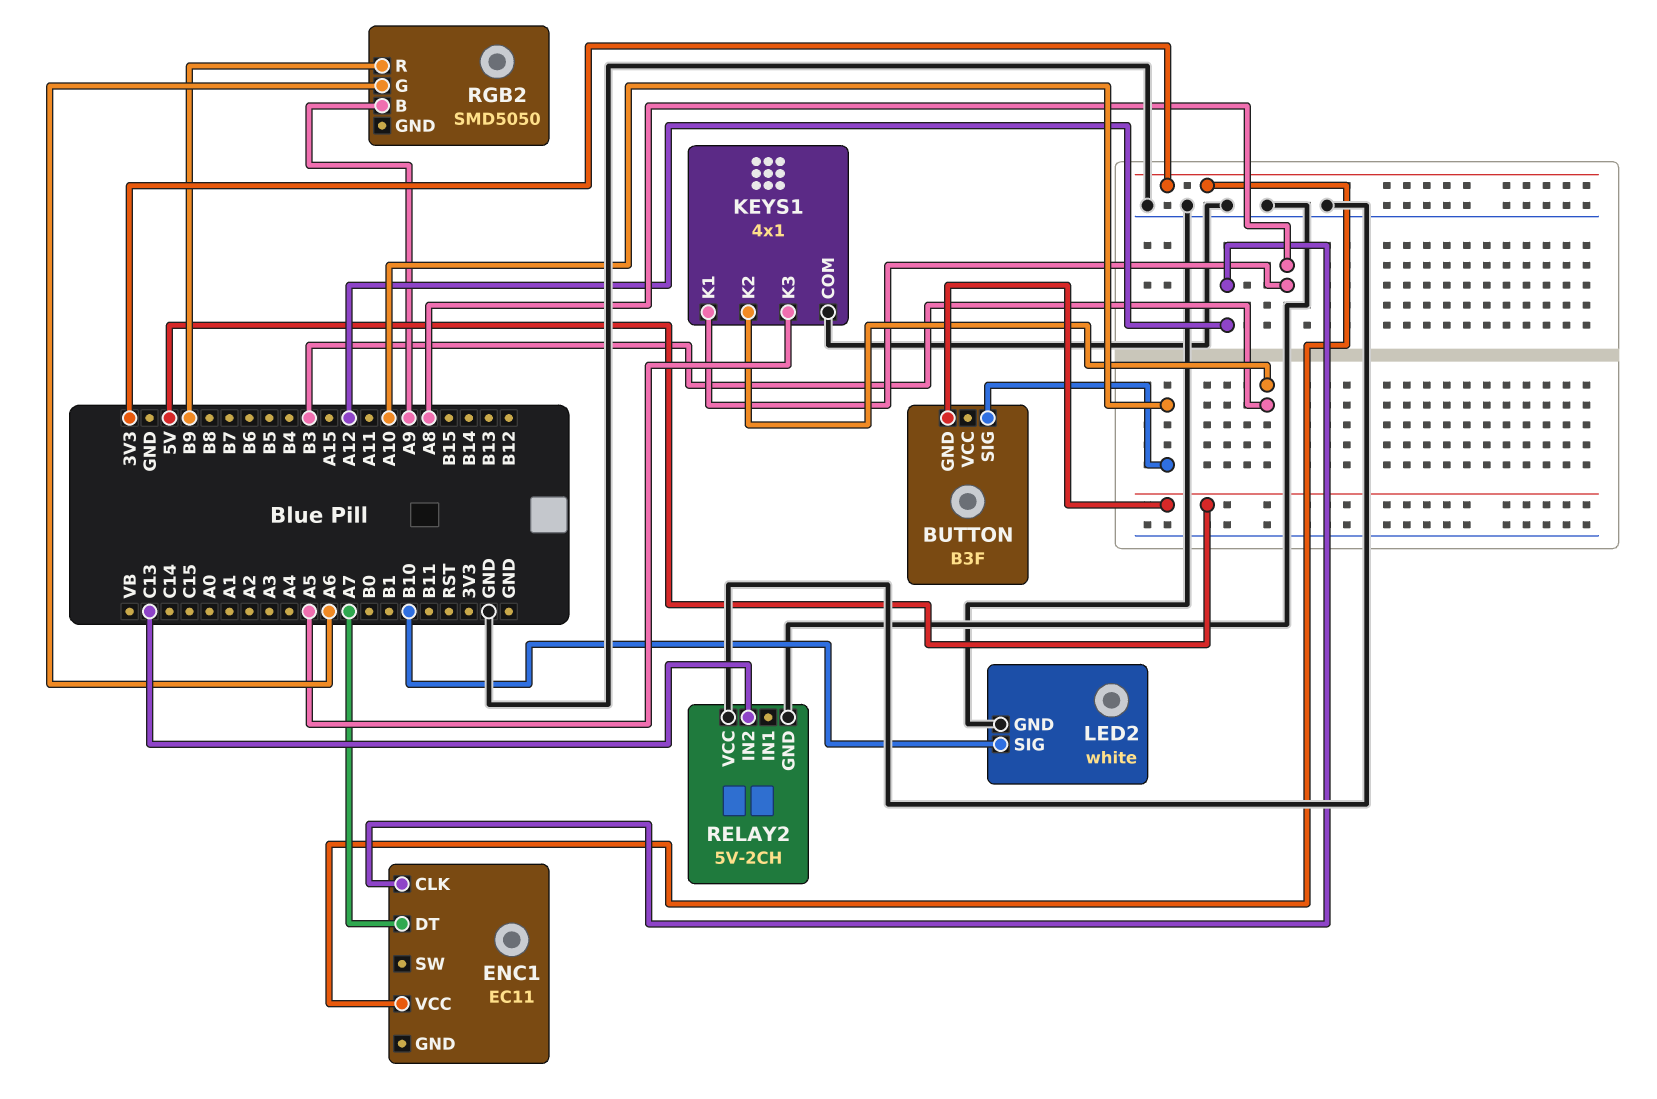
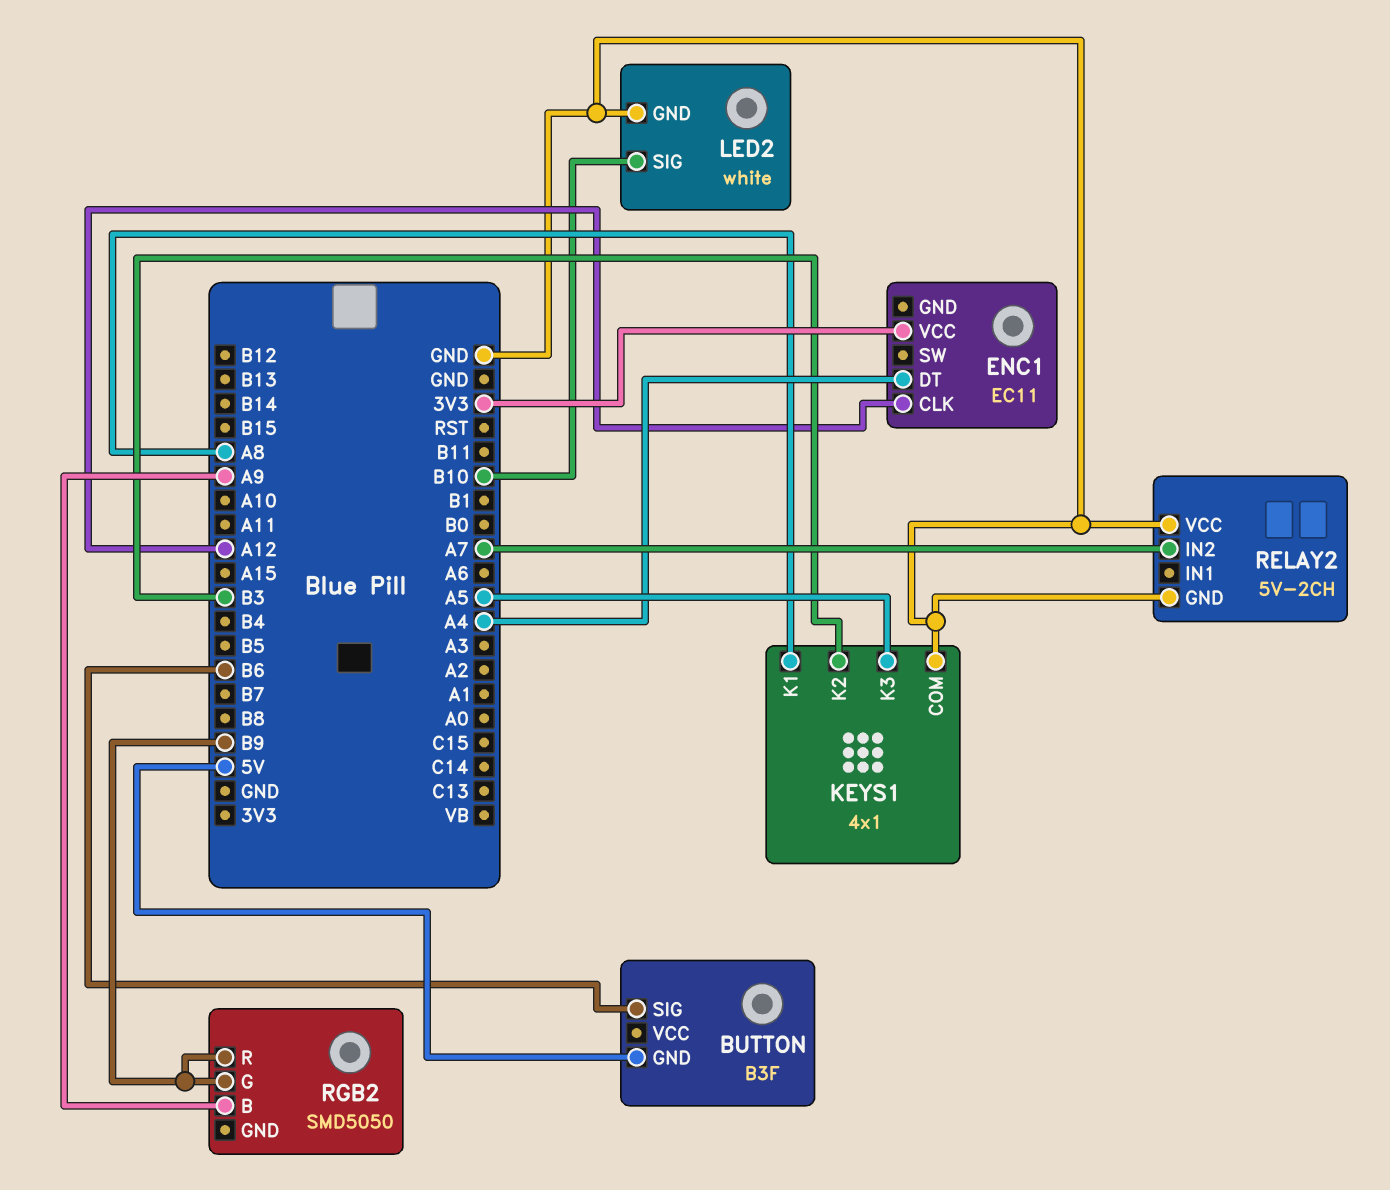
BUTTON pin SIG: A10 -> B6
ENC1 pin DT: A7 -> A4
RELAY2 pin IN2: C13 -> A7
RGB2 pin G: A6 -> B9

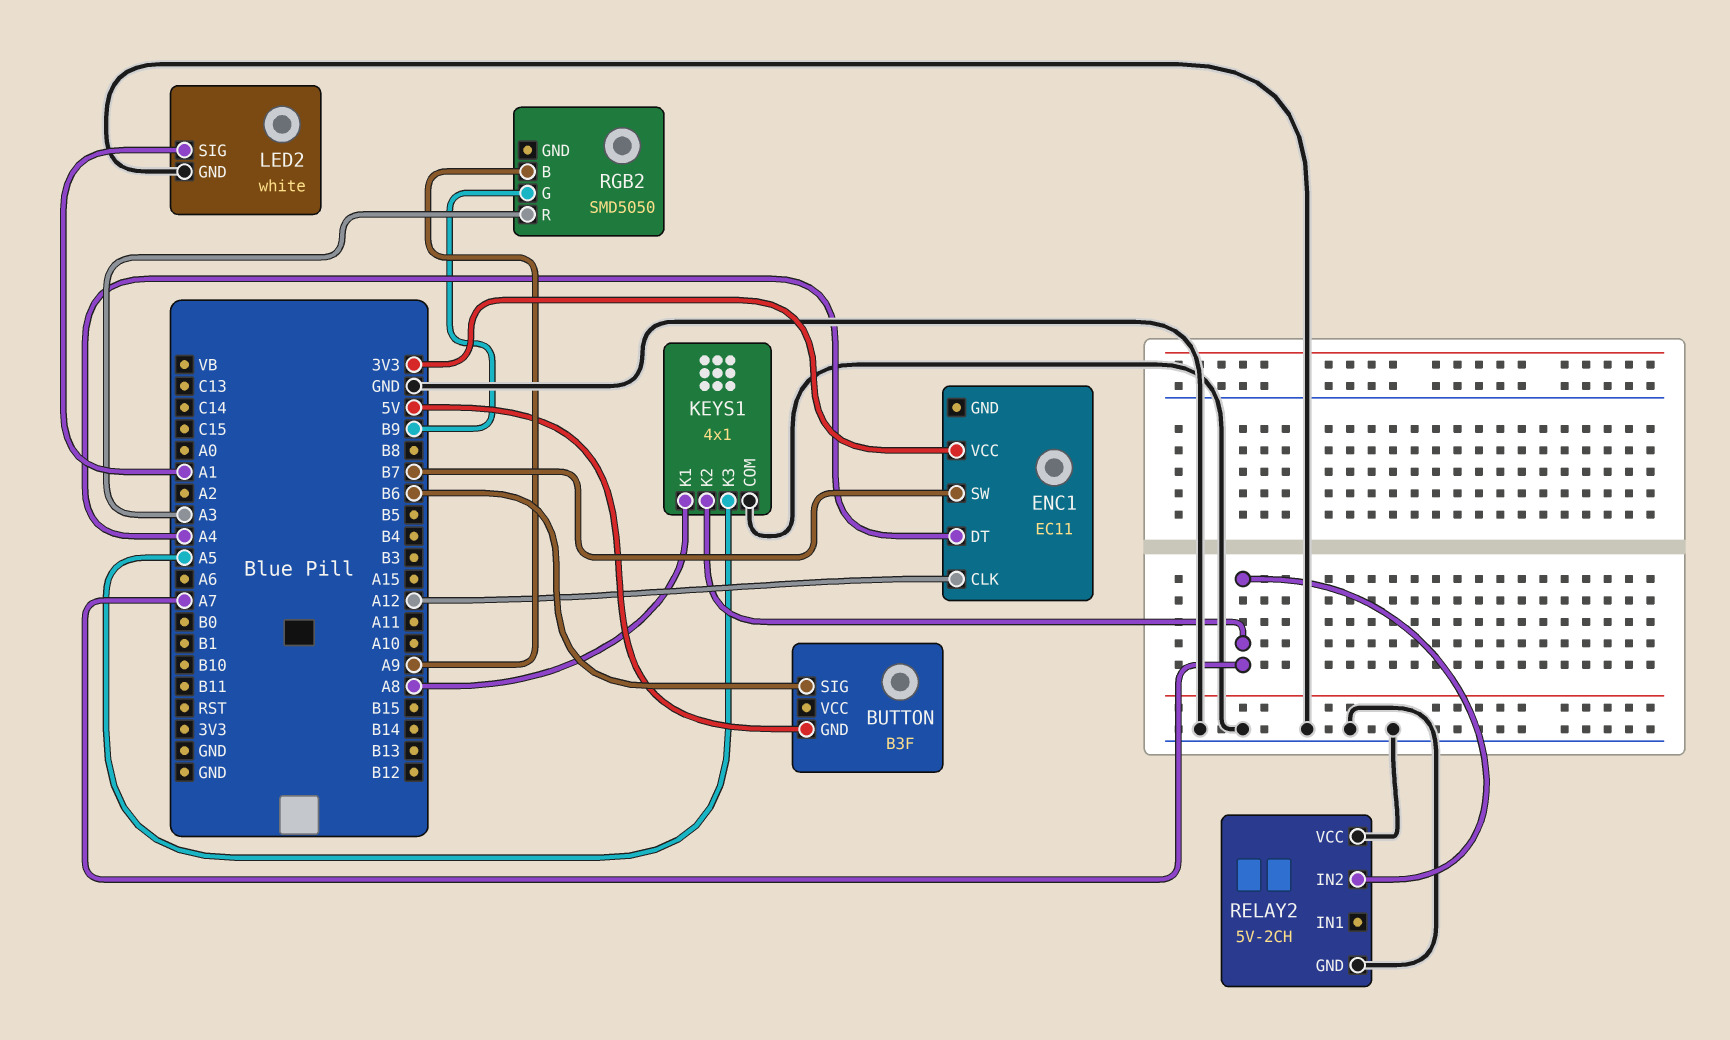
ENC1 pin SW: none -> B7
KEYS1 pin K2: B3 -> A7
LED2 pin SIG: B10 -> A1
RGB2 pin R: B9 -> A3

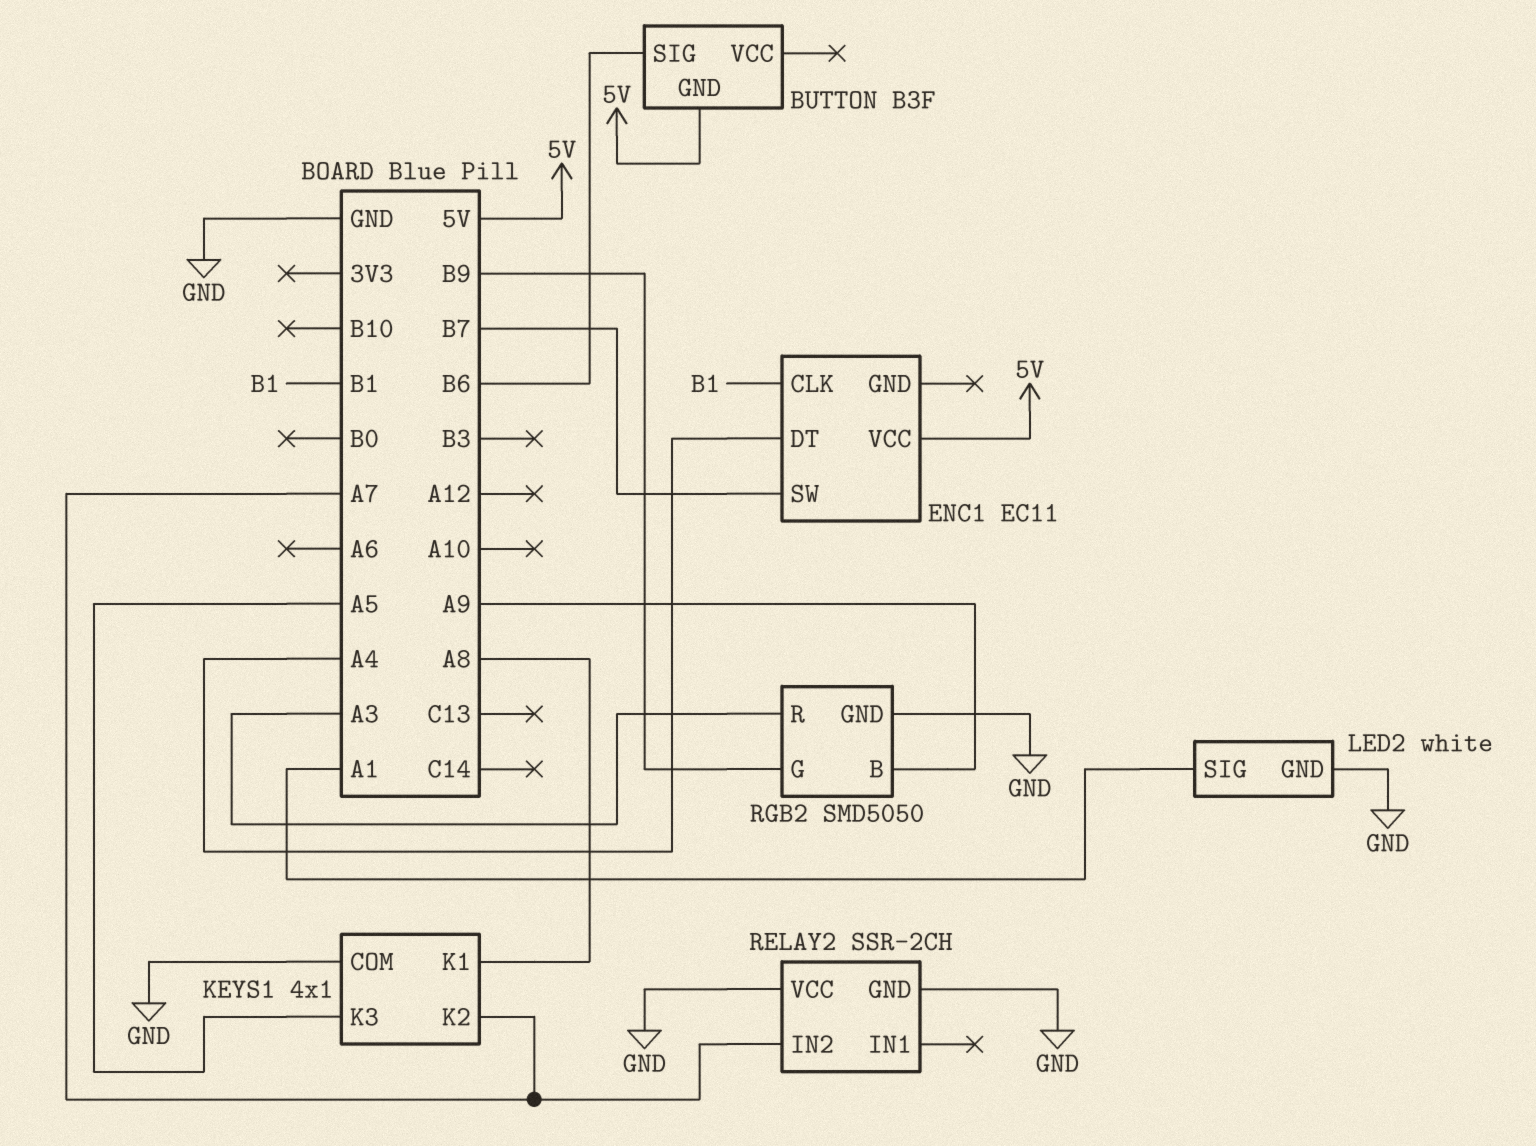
ENC1 pin CLK: A12 -> B1
ENC1 pin VCC: 3V3 -> 5V
RELAY2: 5V-2CH -> SSR-2CH
RGB2 pin GND: none -> GND

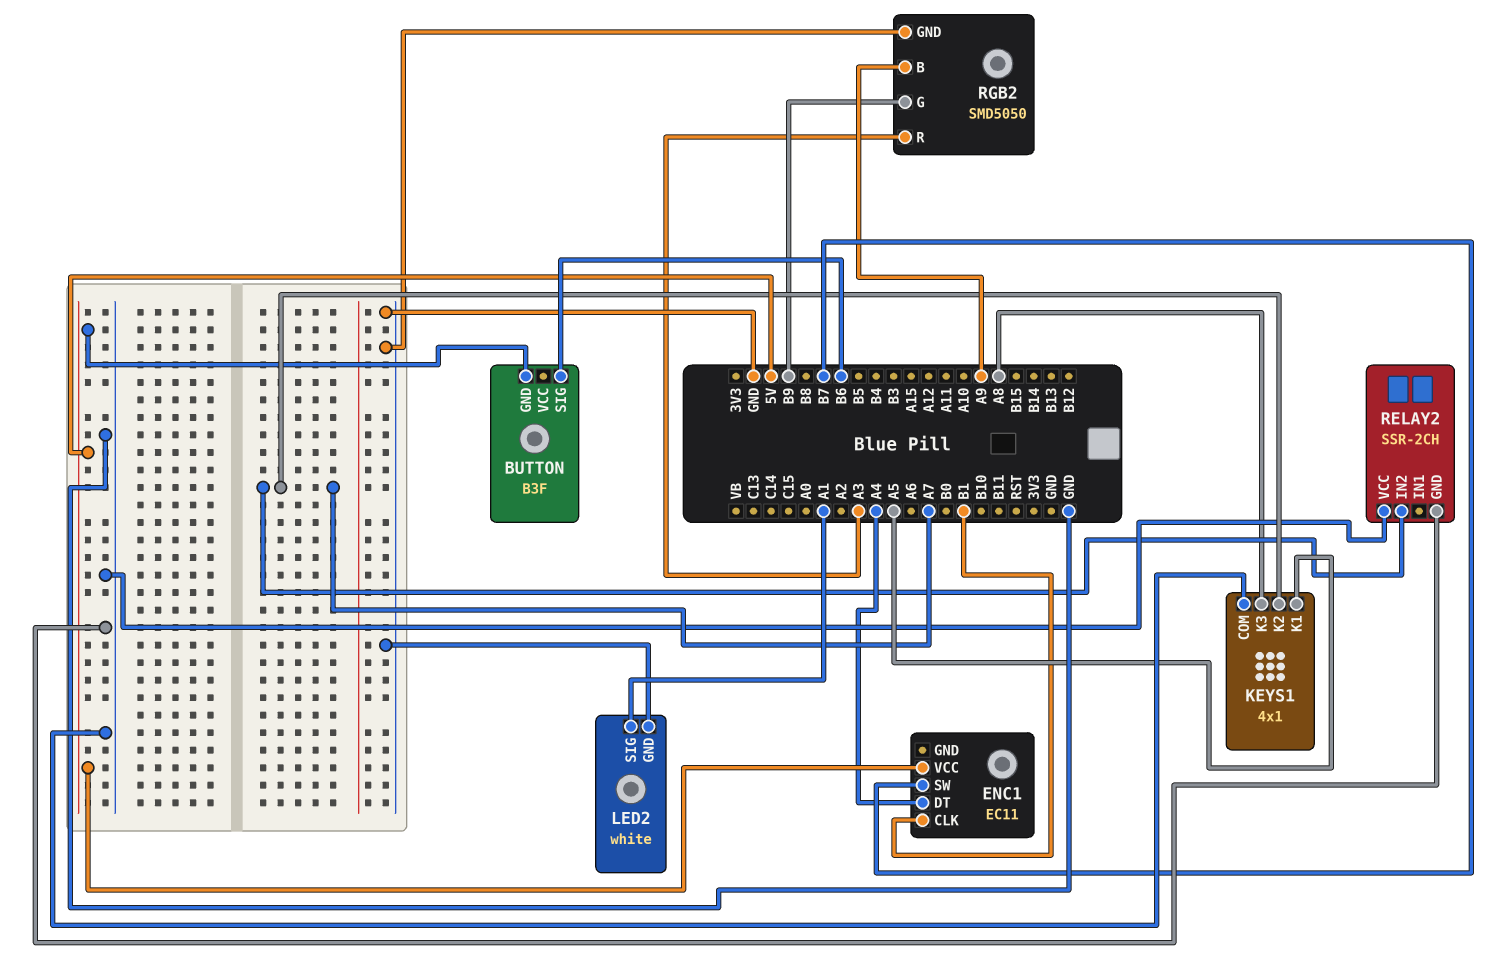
KEYS1 pin K1: A8 -> A5
KEYS1 pin K3: A5 -> A8

